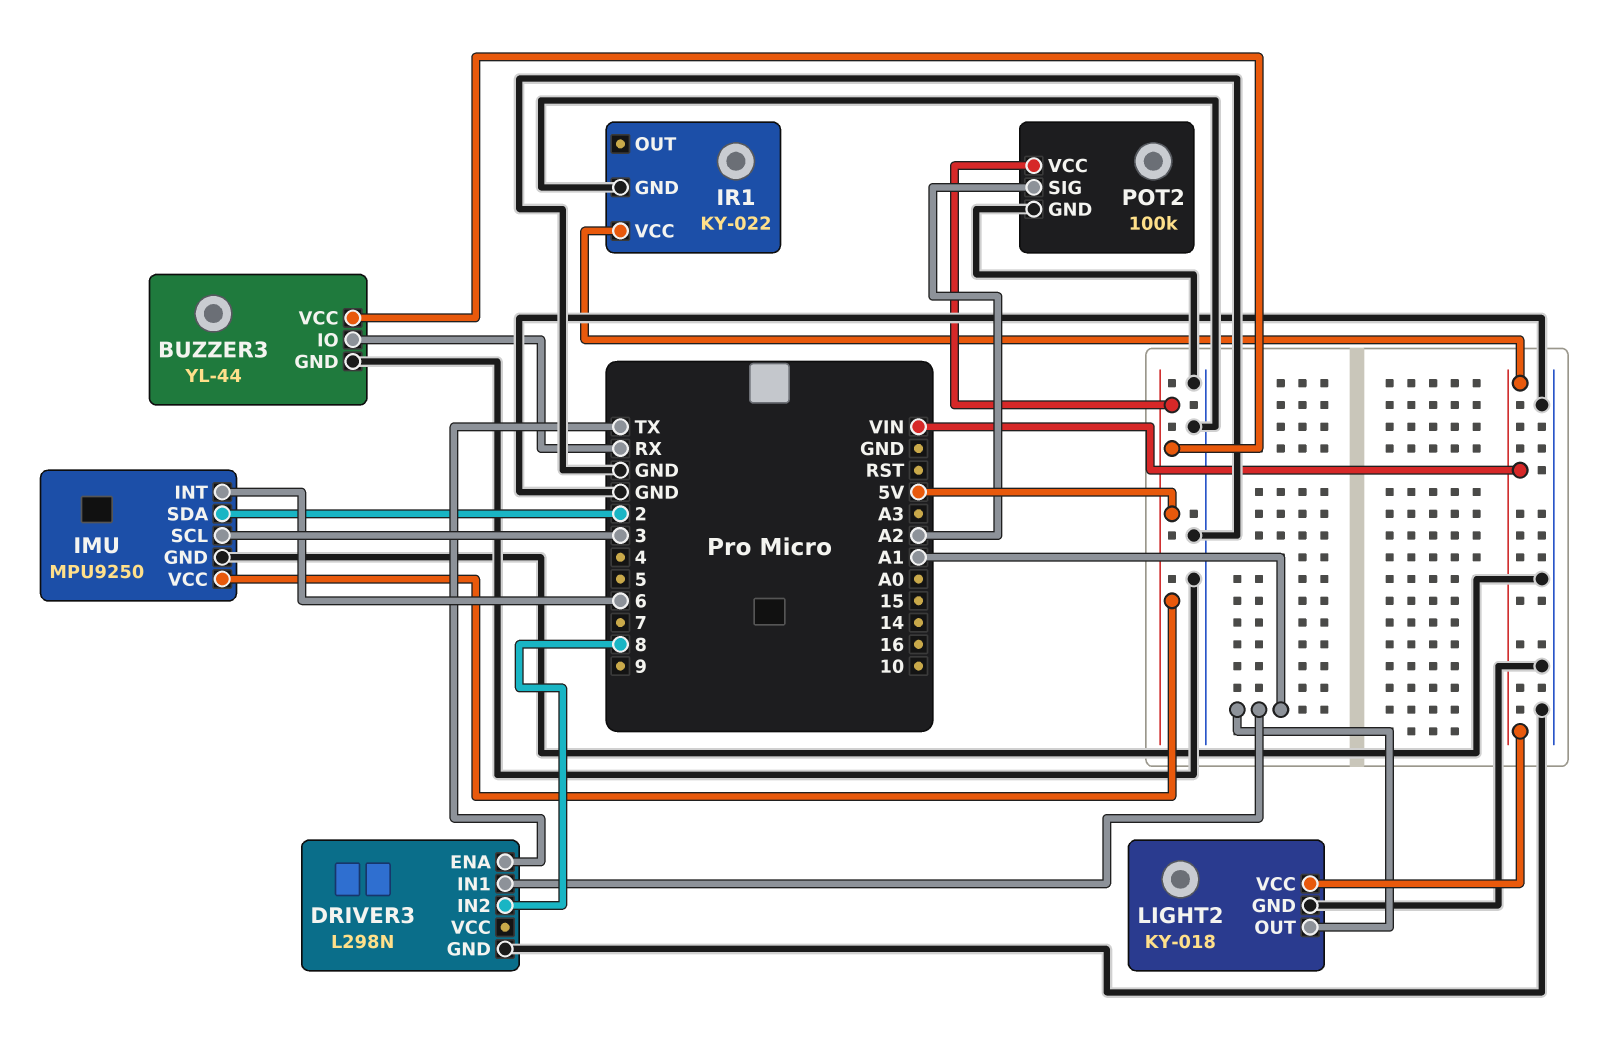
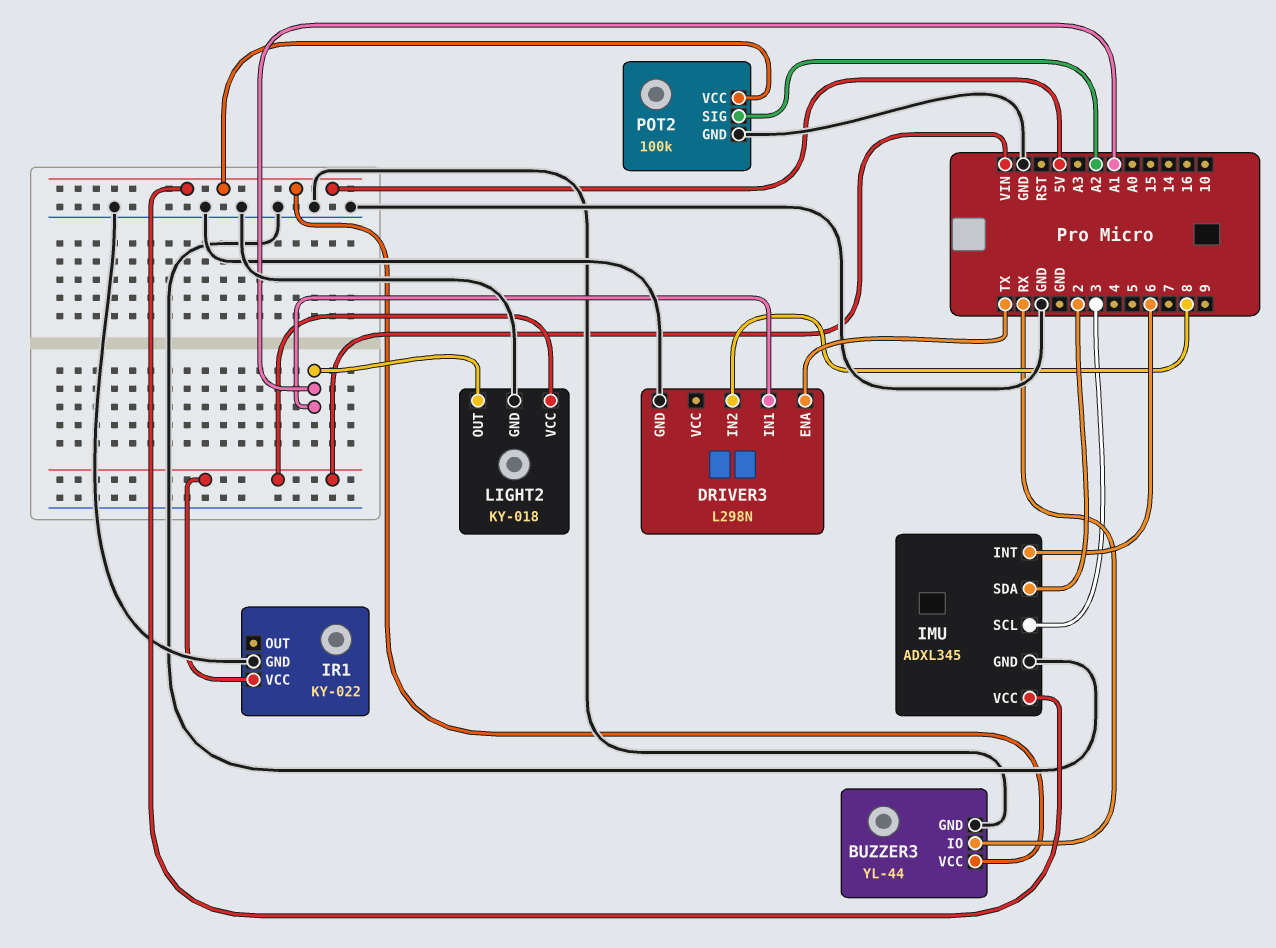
IMU: MPU9250 -> ADXL345

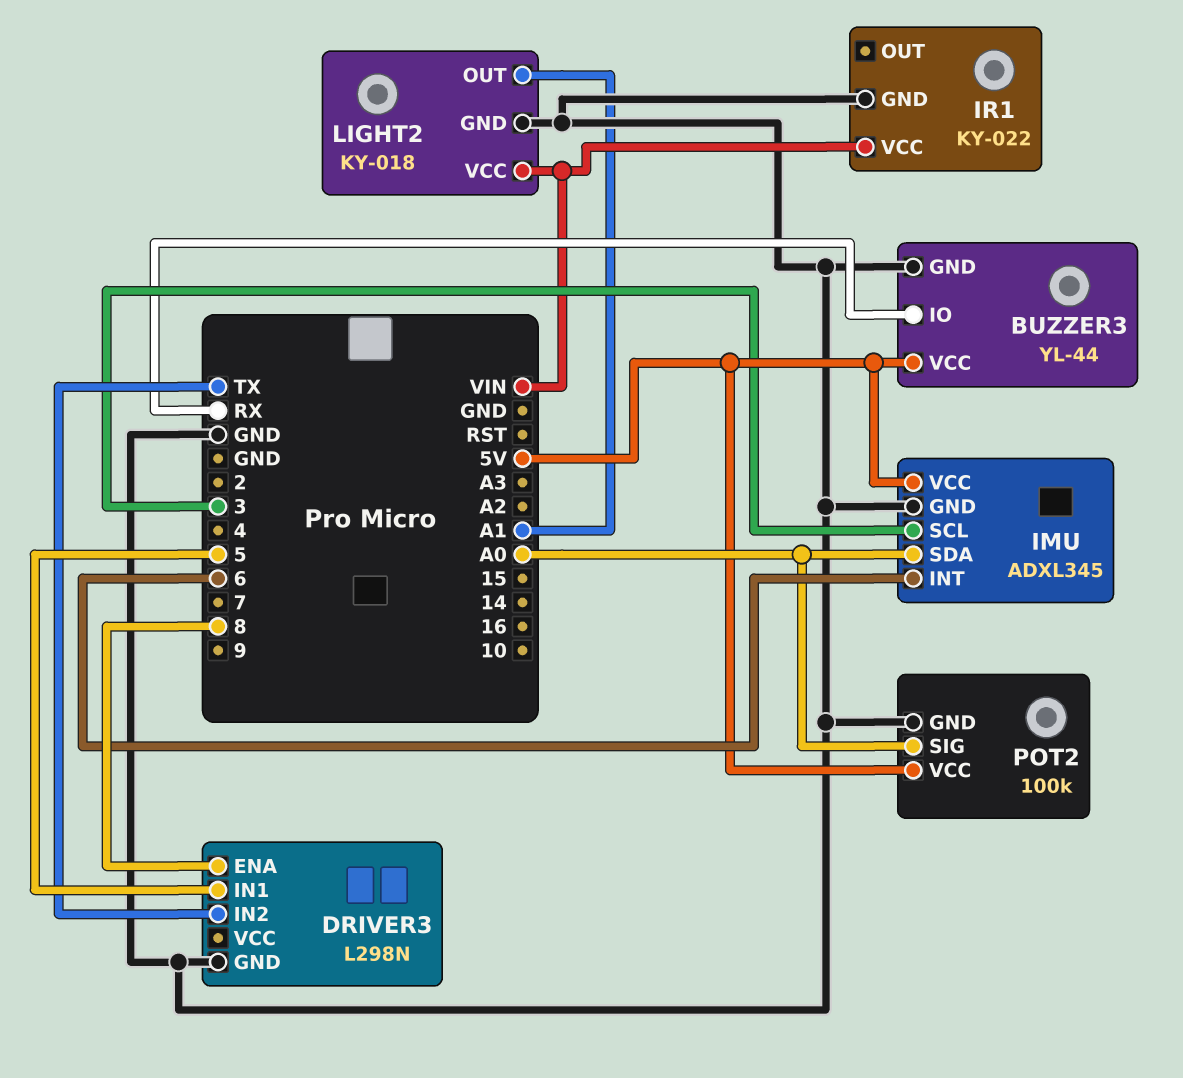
DRIVER3 pin ENA: TX -> 8
DRIVER3 pin IN1: A1 -> 5
DRIVER3 pin IN2: 8 -> TX
IMU pin SDA: 2 -> A0
POT2 pin SIG: A2 -> A0

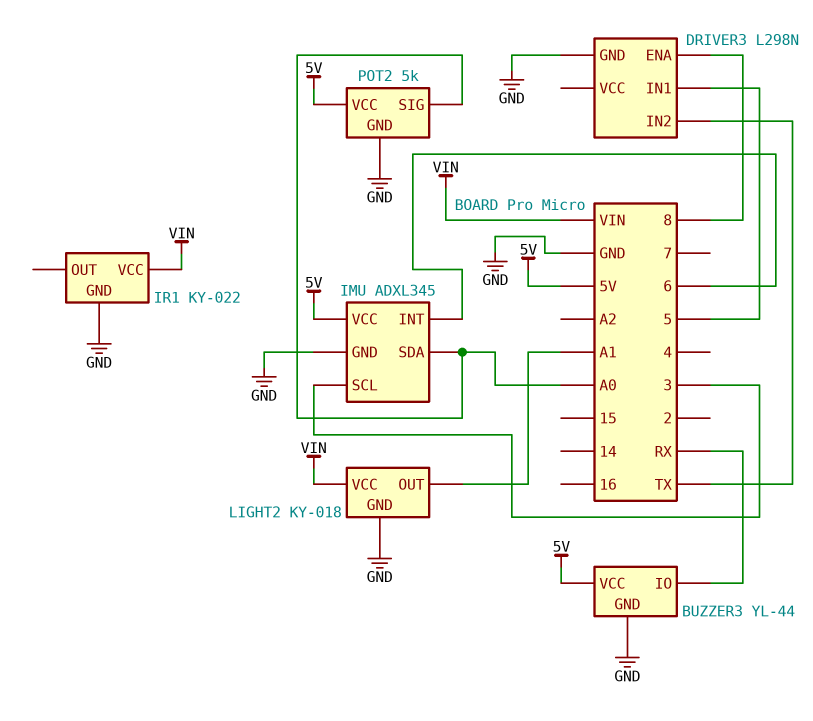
POT2: 100k -> 5k

